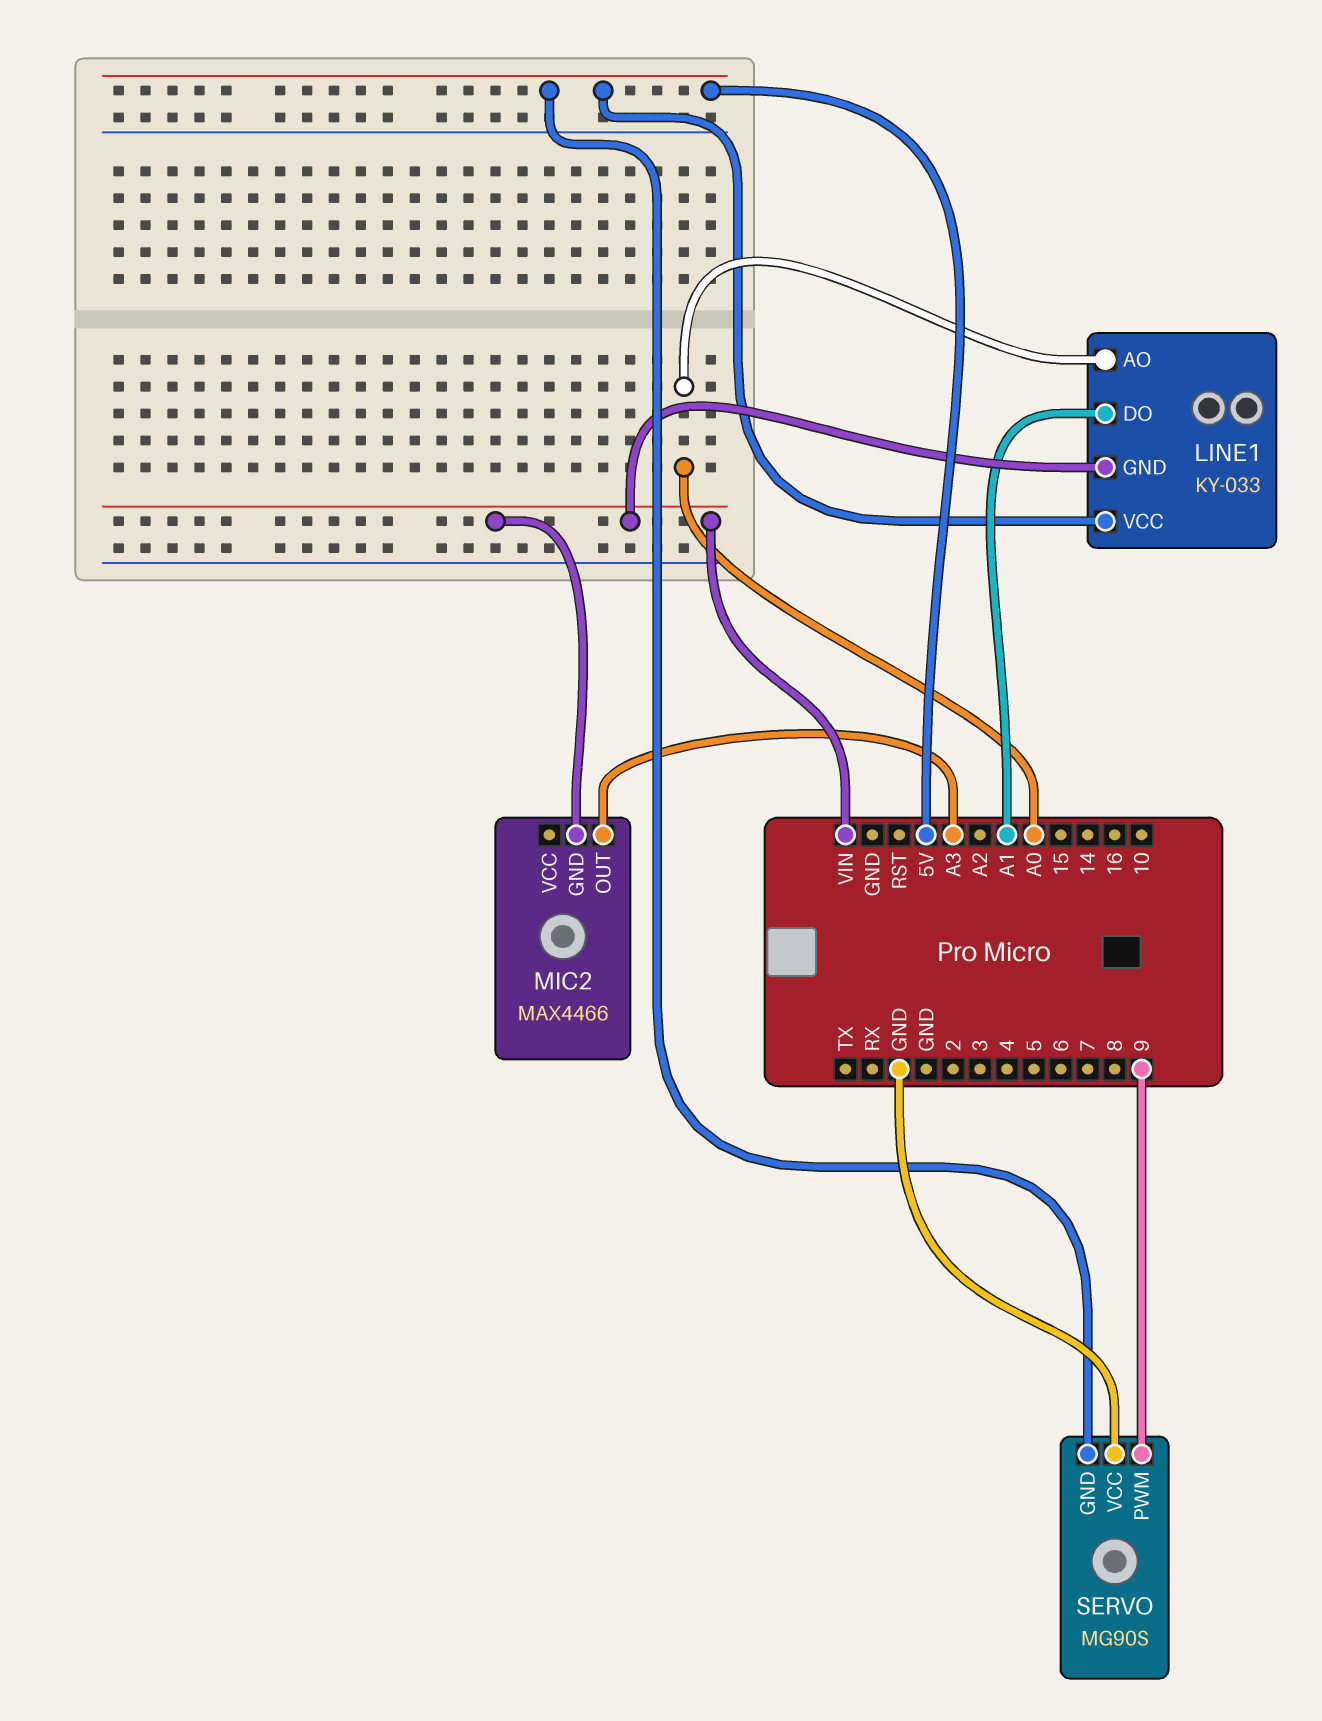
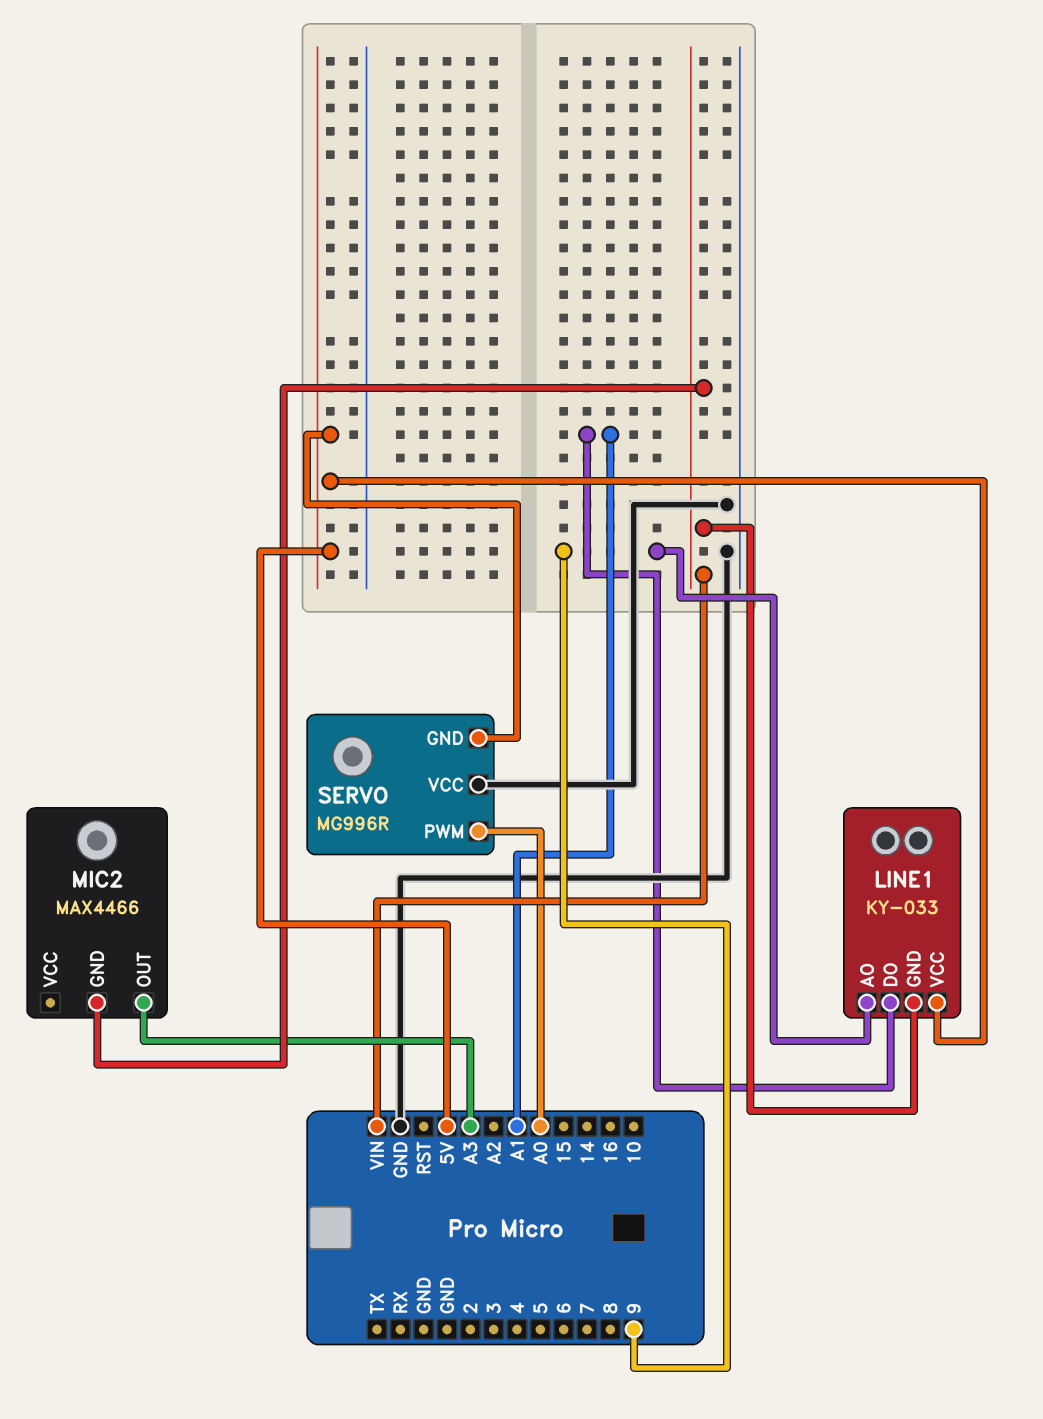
LINE1 pin AO: A0 -> 9
SERVO: MG90S -> MG996R
SERVO pin PWM: 9 -> A0

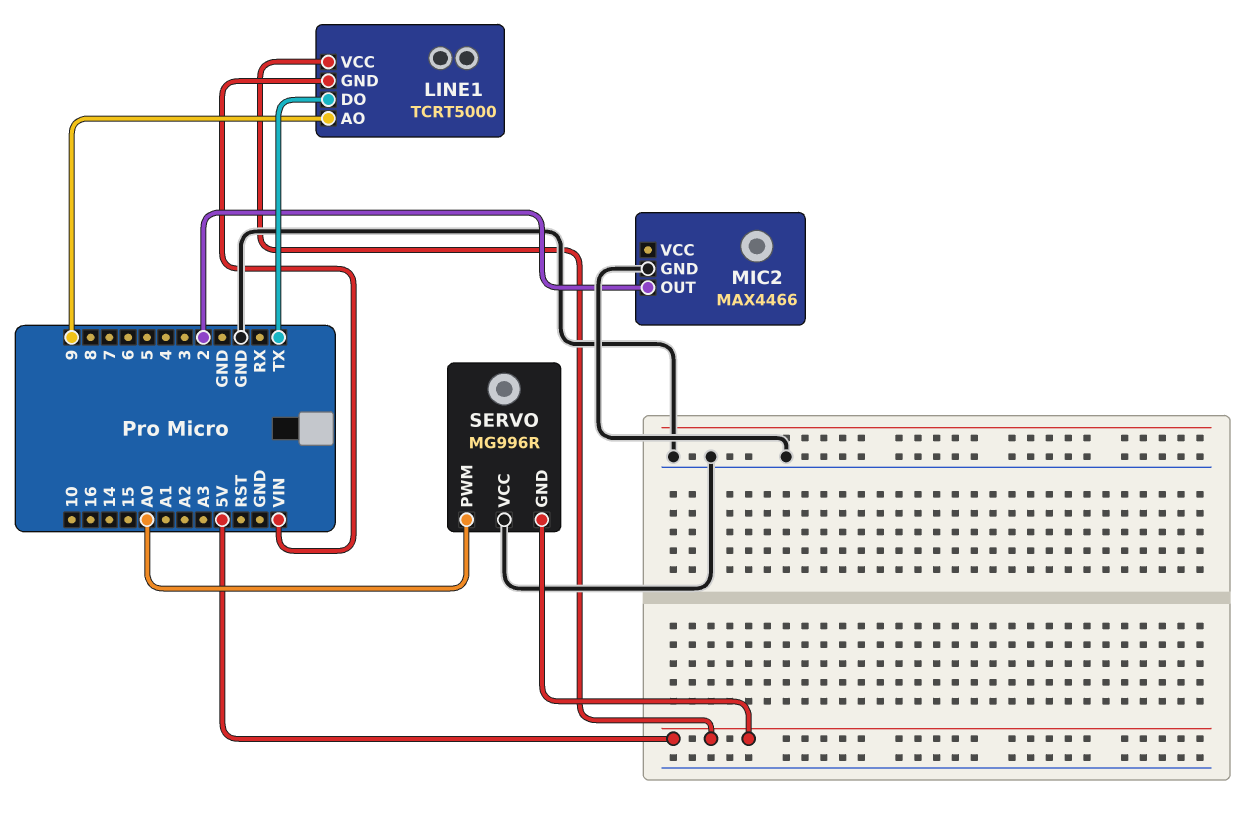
LINE1: KY-033 -> TCRT5000
LINE1 pin DO: A1 -> TX
MIC2 pin GND: VIN -> GND
MIC2 pin OUT: A3 -> 2

